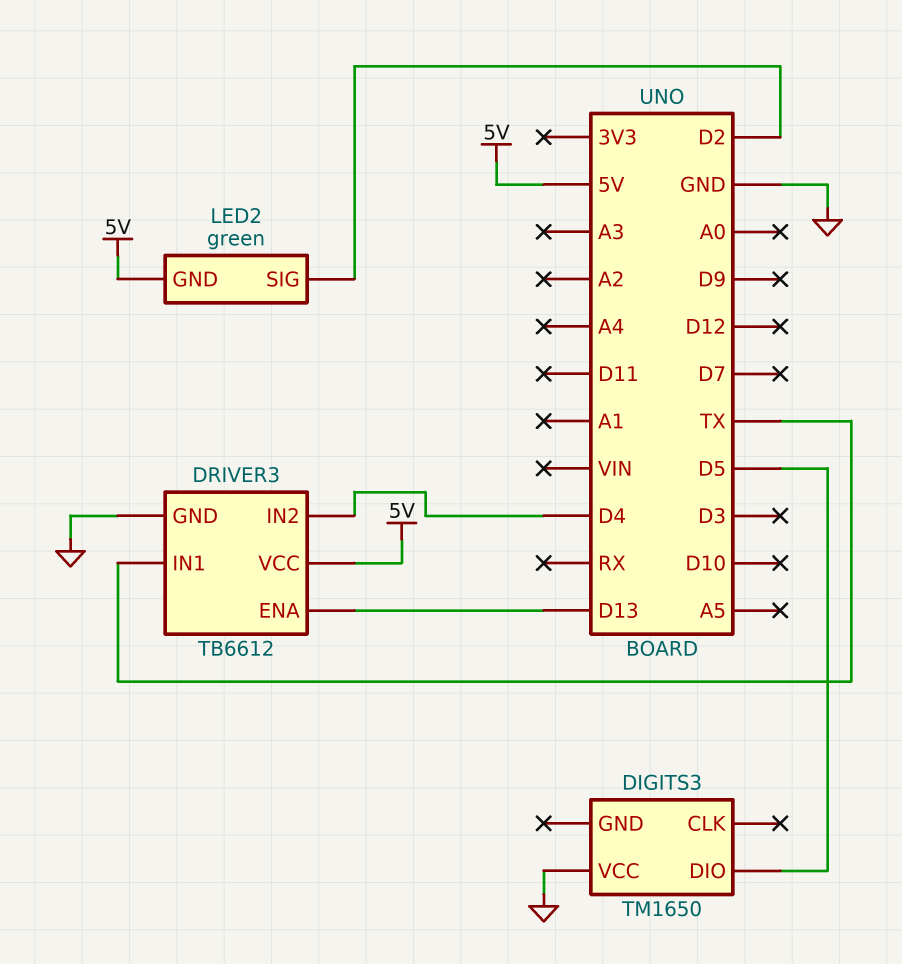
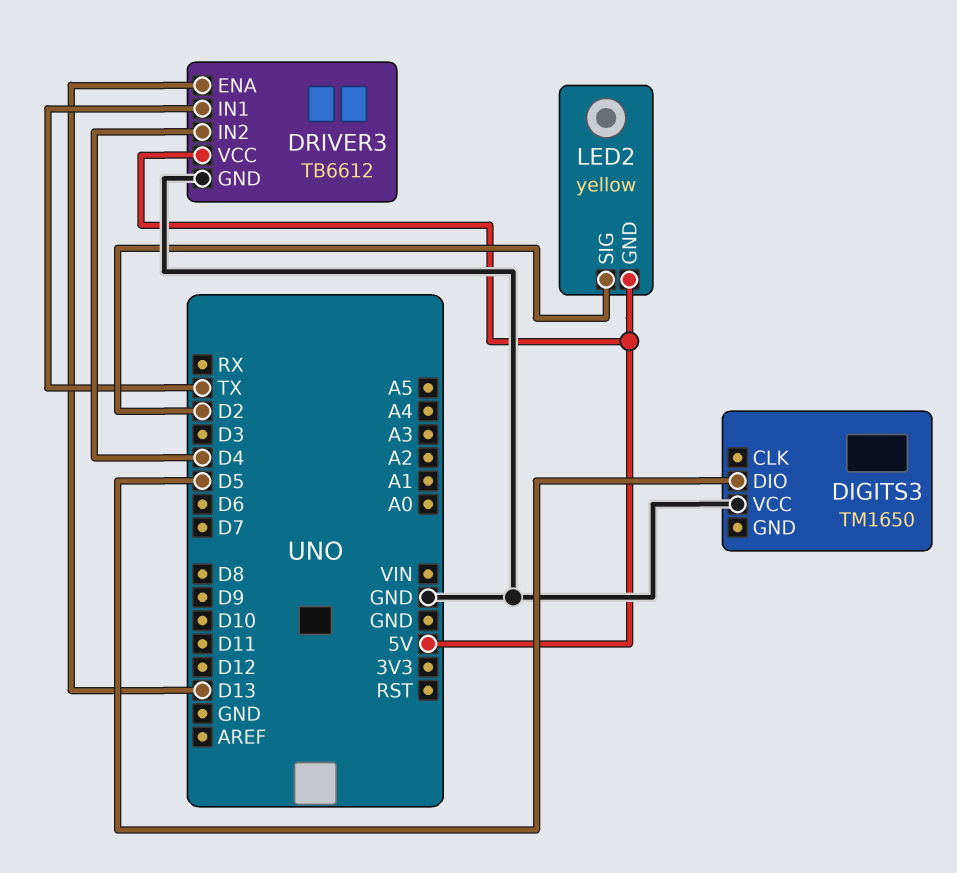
LED2: green -> yellow

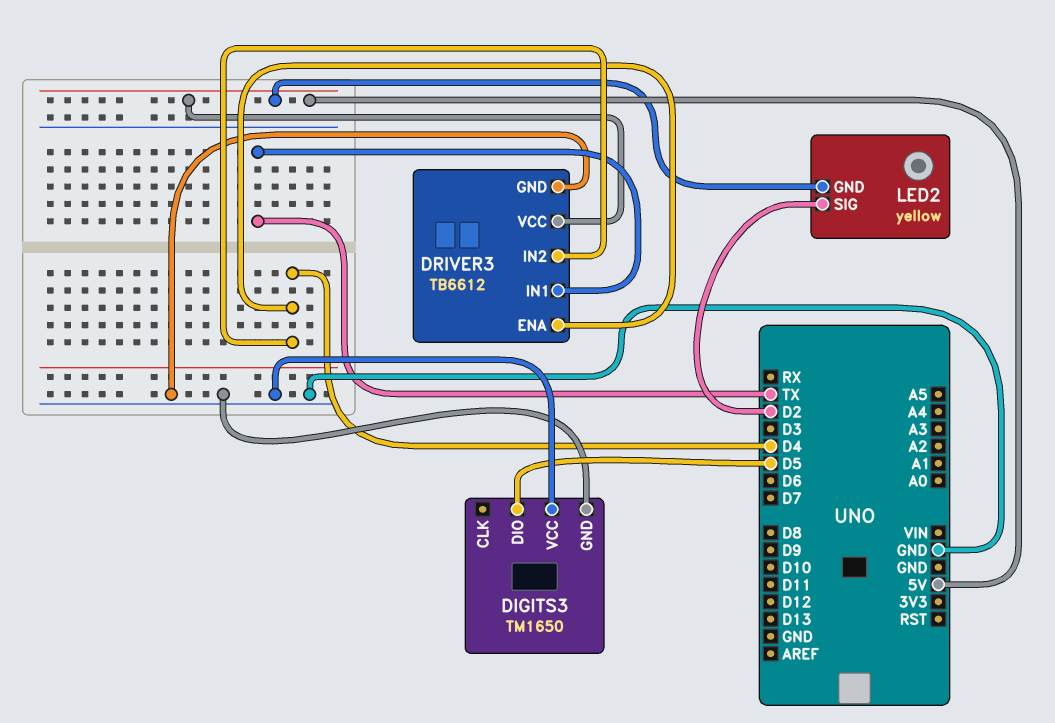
DIGITS3 pin GND: none -> GND
DRIVER3 pin ENA: D13 -> D4

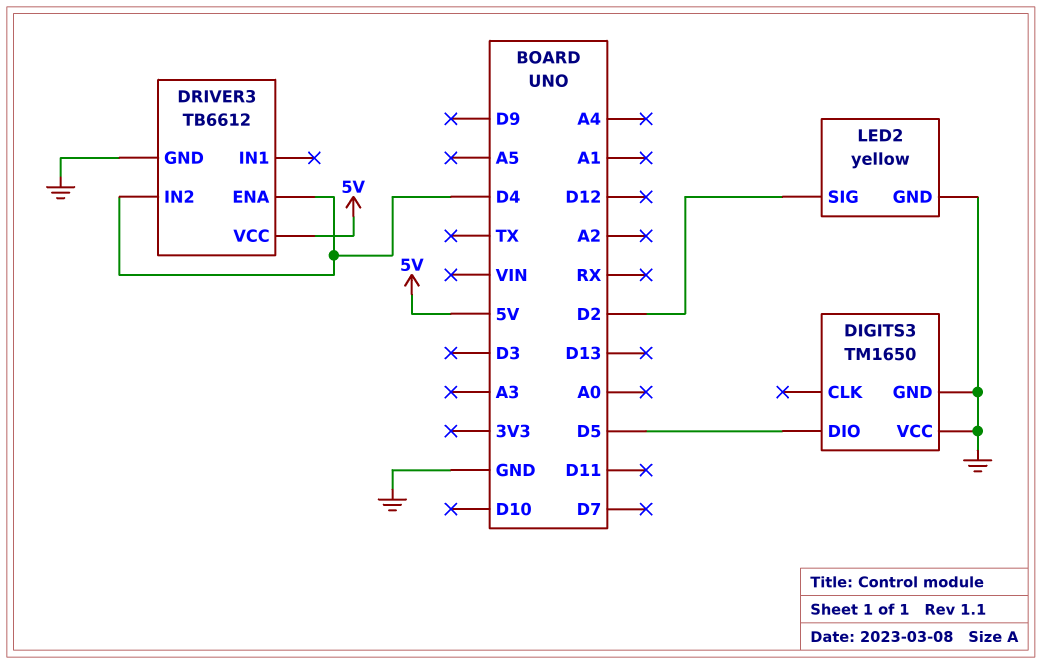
DRIVER3 pin IN1: TX -> none
LED2 pin GND: 5V -> GND

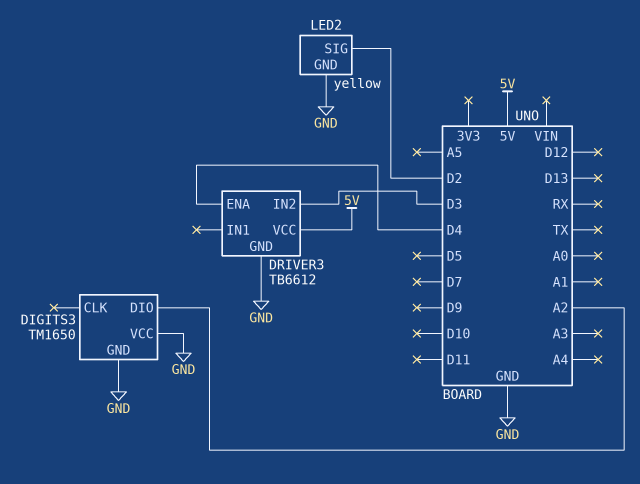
DIGITS3 pin DIO: D5 -> A2
DRIVER3 pin IN2: D4 -> D3

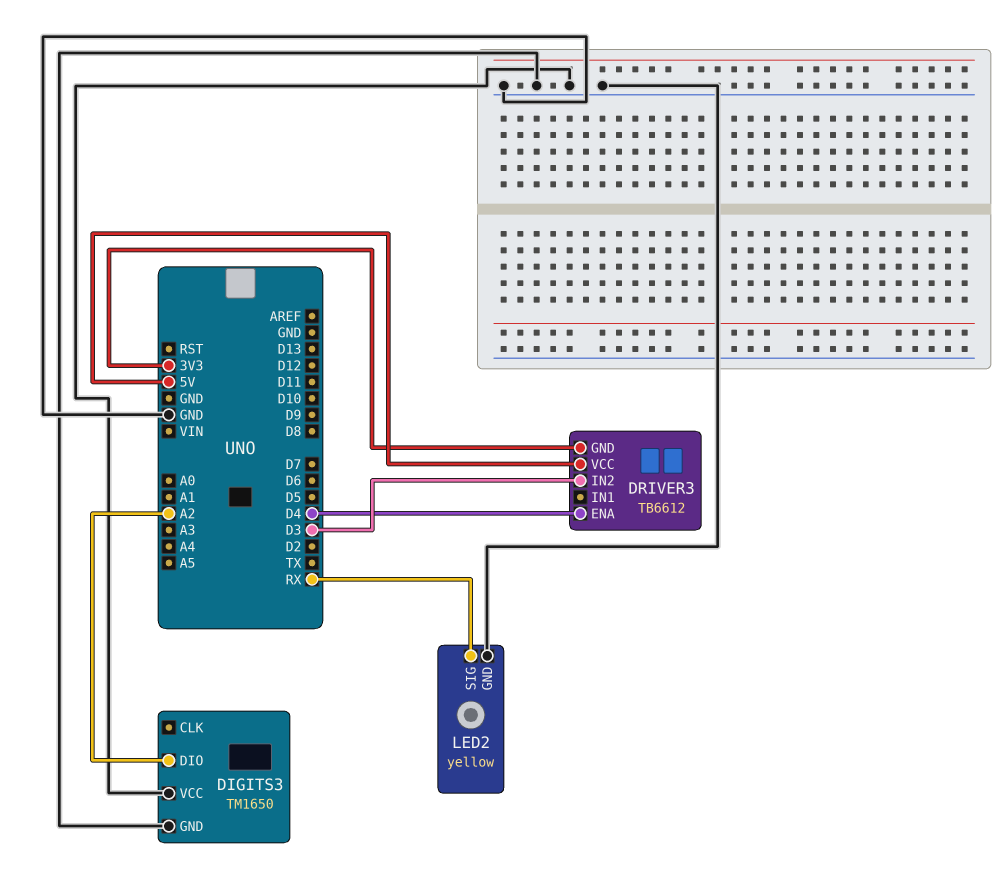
DRIVER3 pin GND: GND -> 3V3
LED2 pin SIG: D2 -> RX

